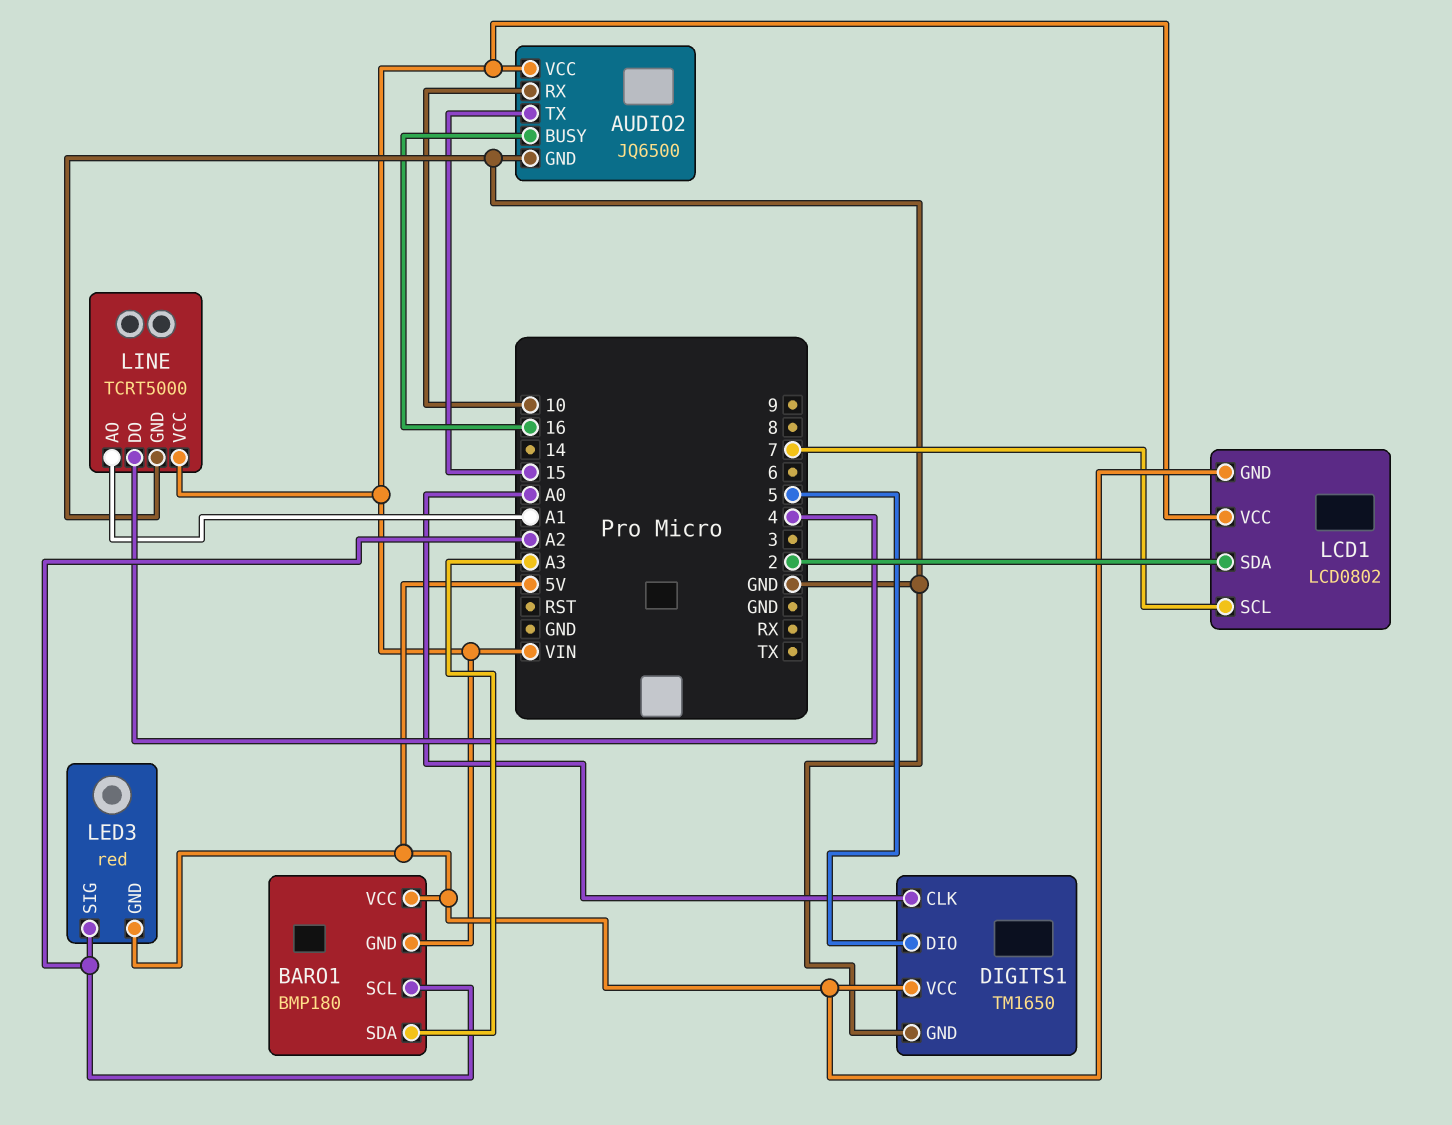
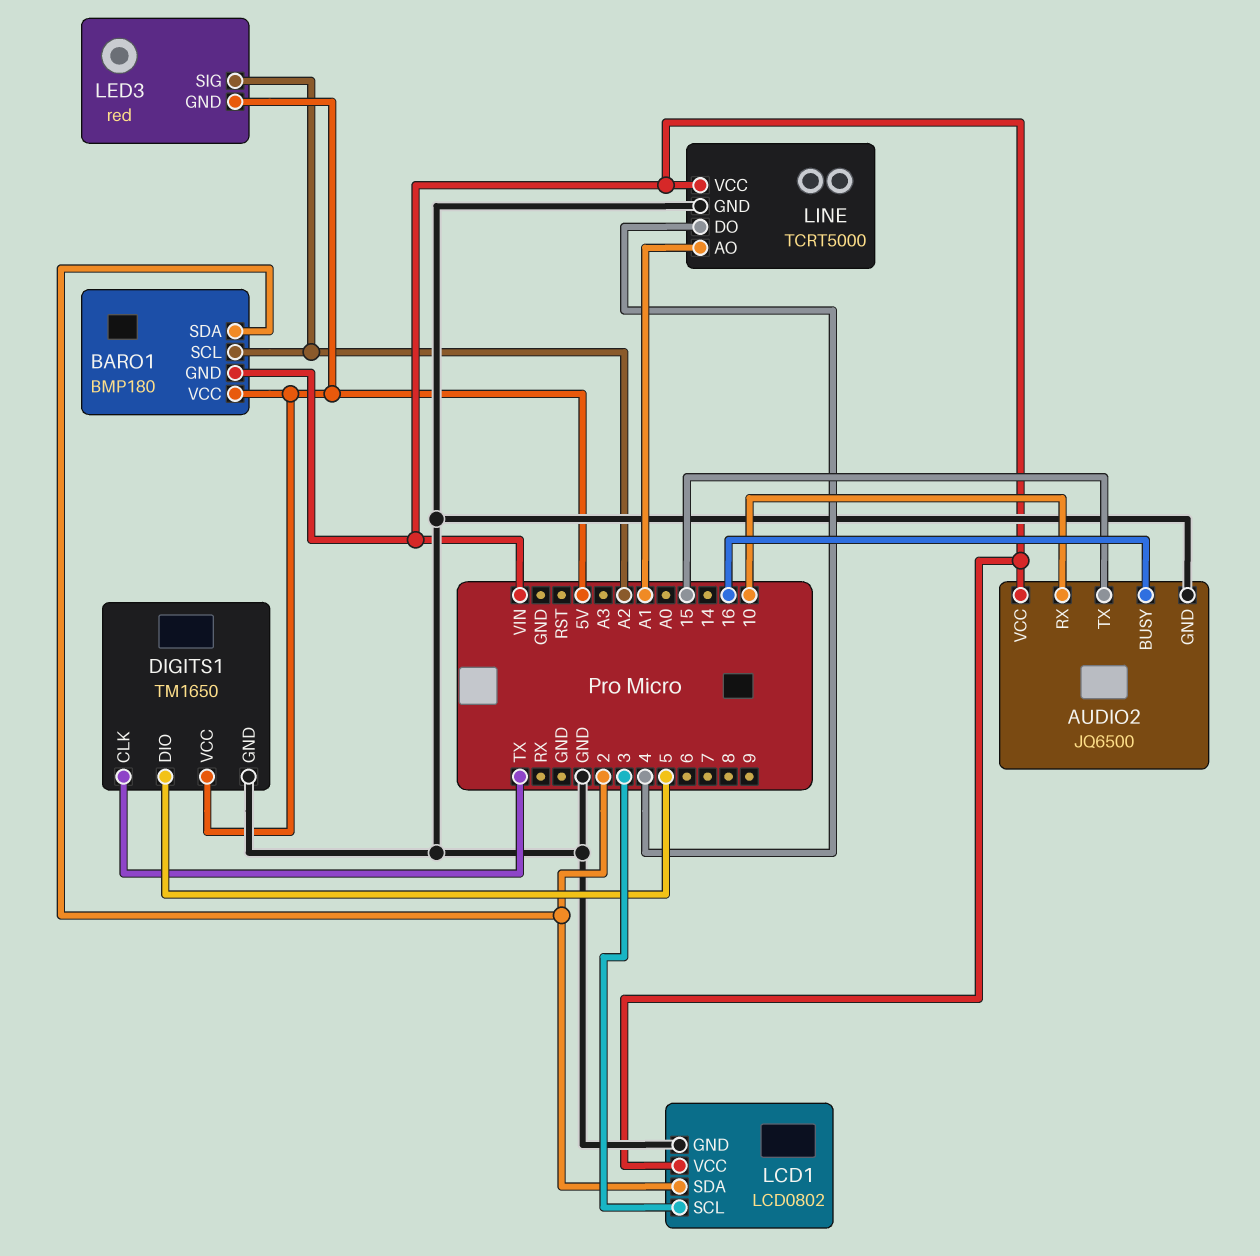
BARO1 pin SDA: A3 -> 2
DIGITS1 pin CLK: A0 -> TX
LCD1 pin GND: 5V -> GND
LCD1 pin SCL: 7 -> 3

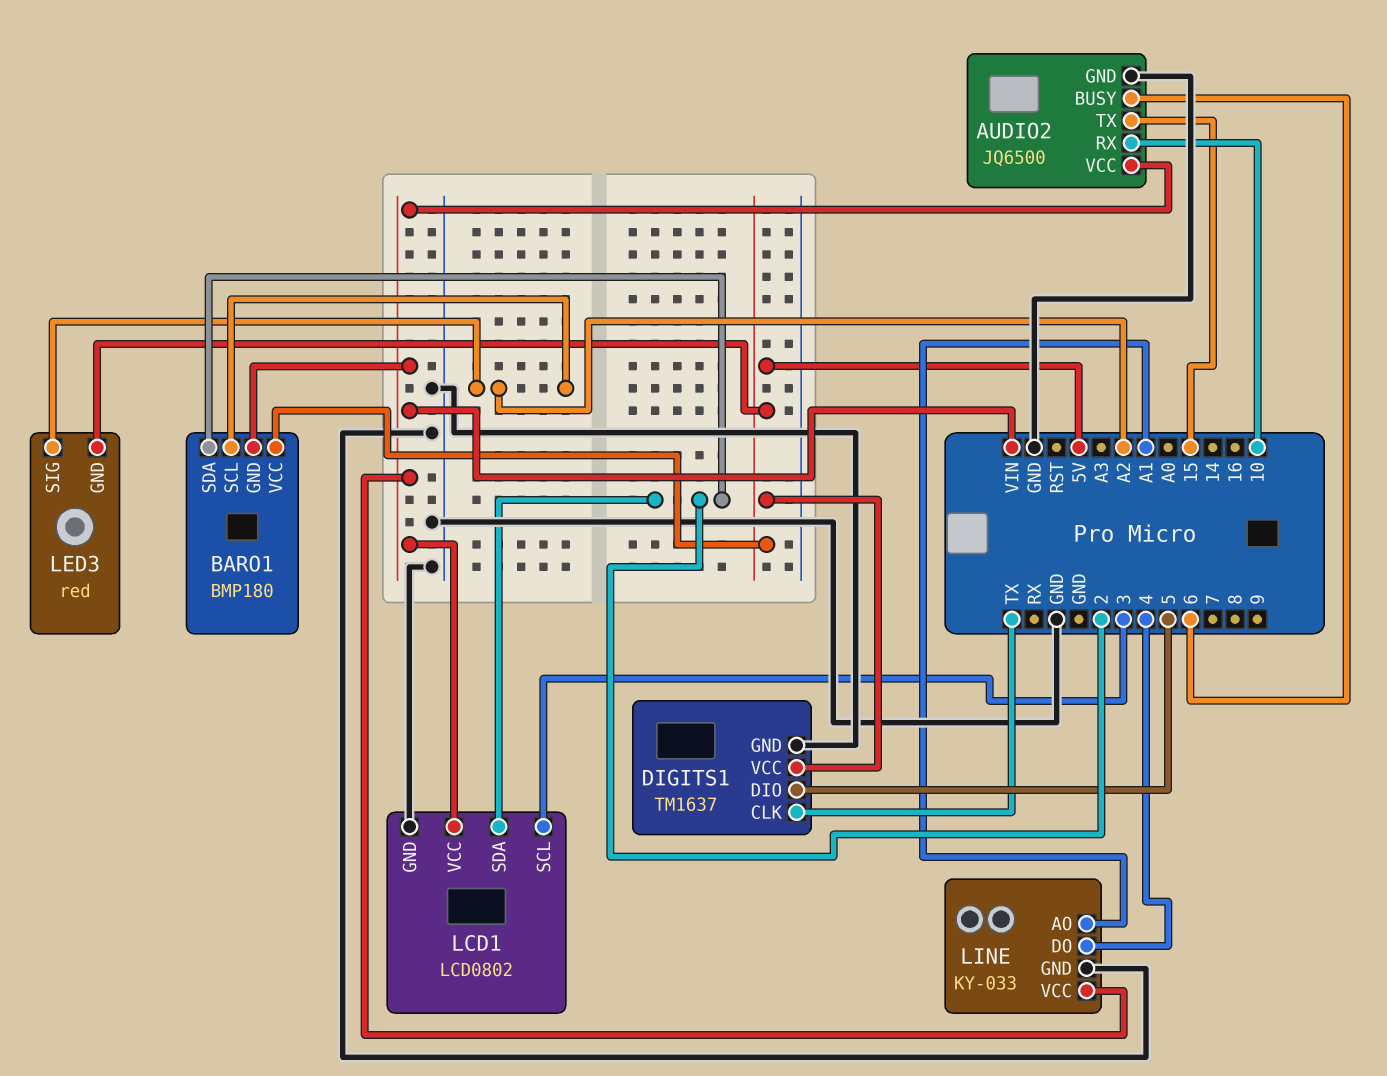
AUDIO2 pin BUSY: 16 -> 6
DIGITS1: TM1650 -> TM1637
LINE: TCRT5000 -> KY-033

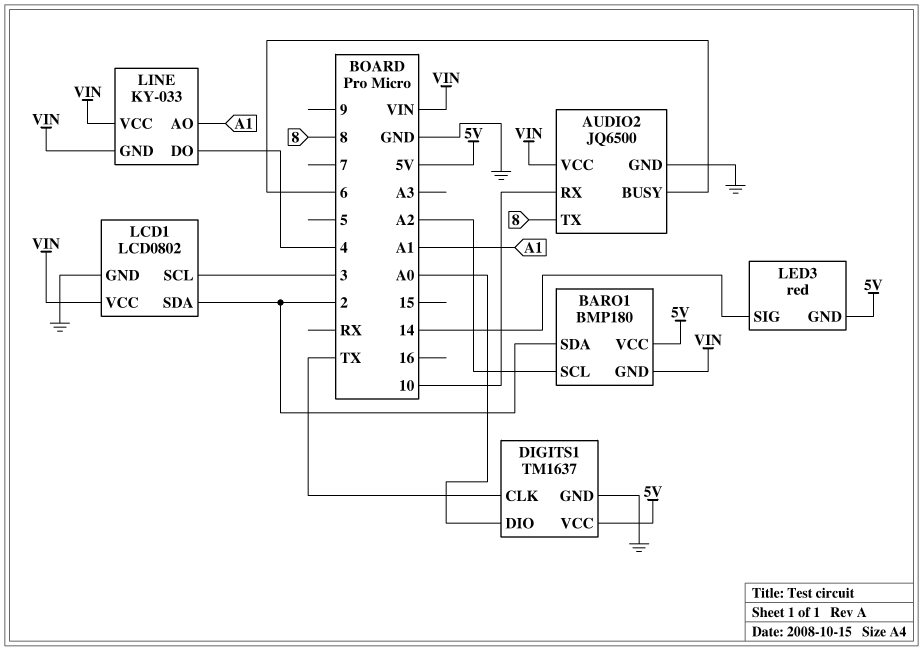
AUDIO2 pin TX: 15 -> 8
DIGITS1 pin DIO: 5 -> A0
LED3 pin SIG: A2 -> 14
LINE pin GND: GND -> VIN

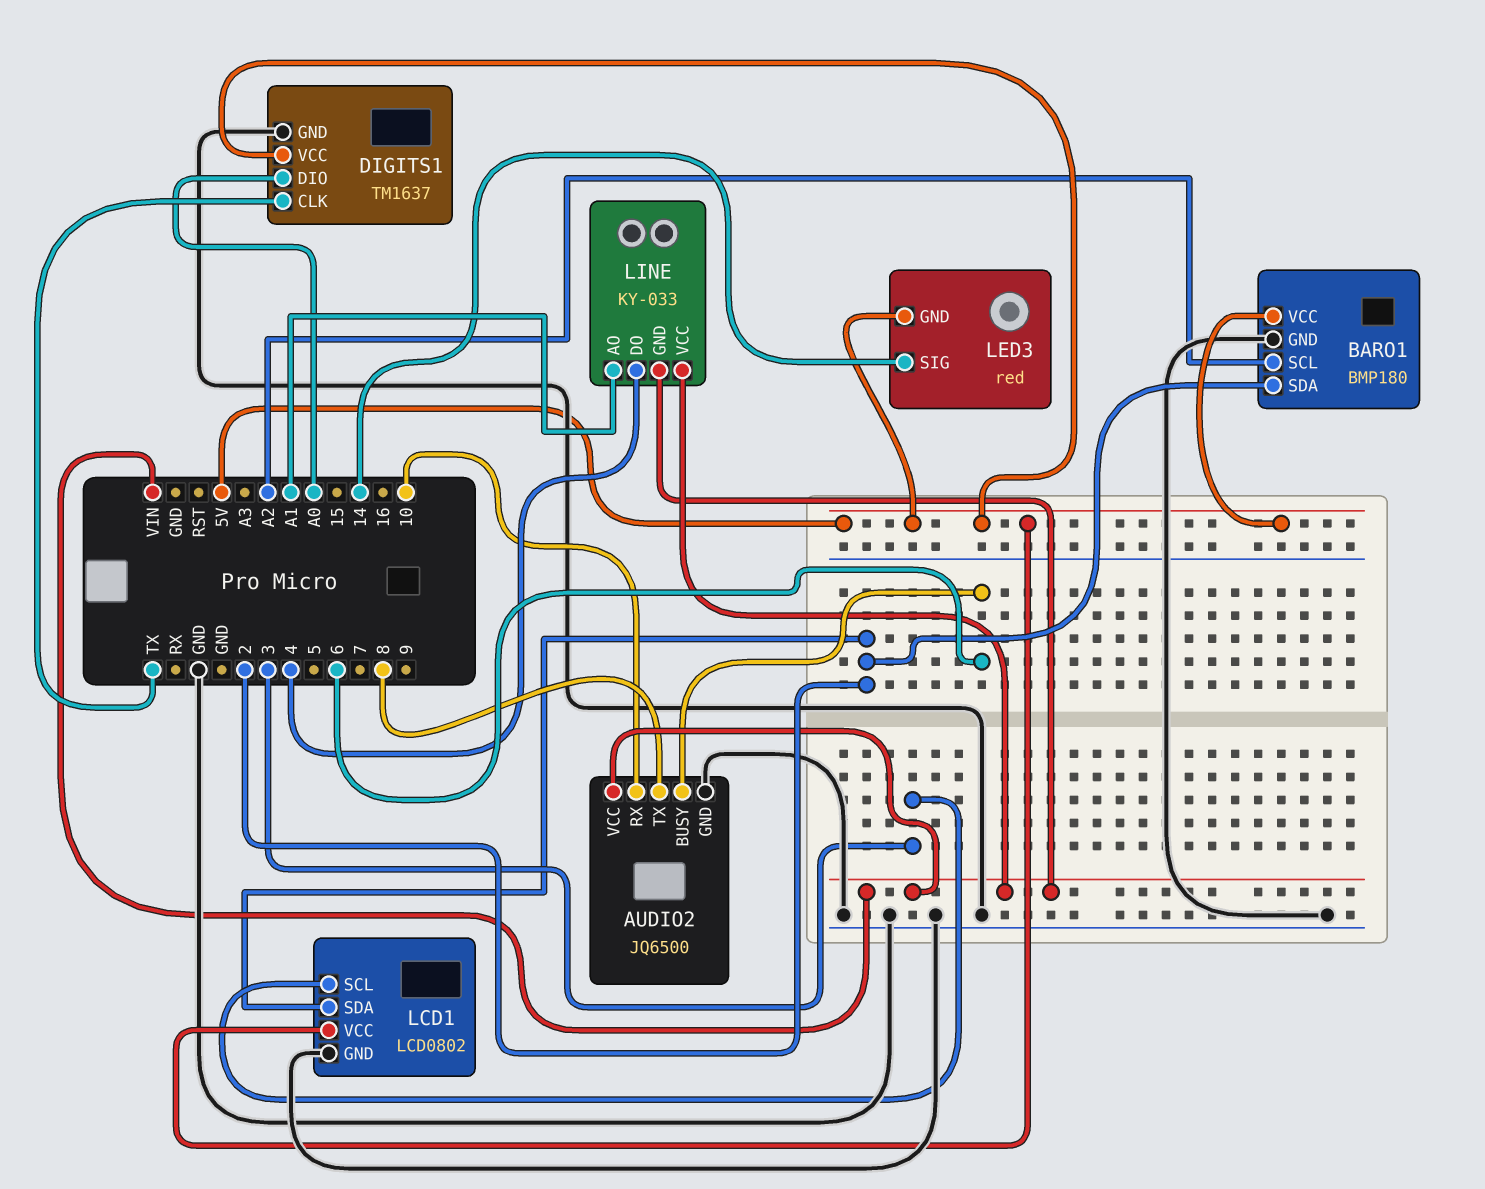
BARO1 pin GND: VIN -> GND
LCD1 pin VCC: VIN -> 5V

